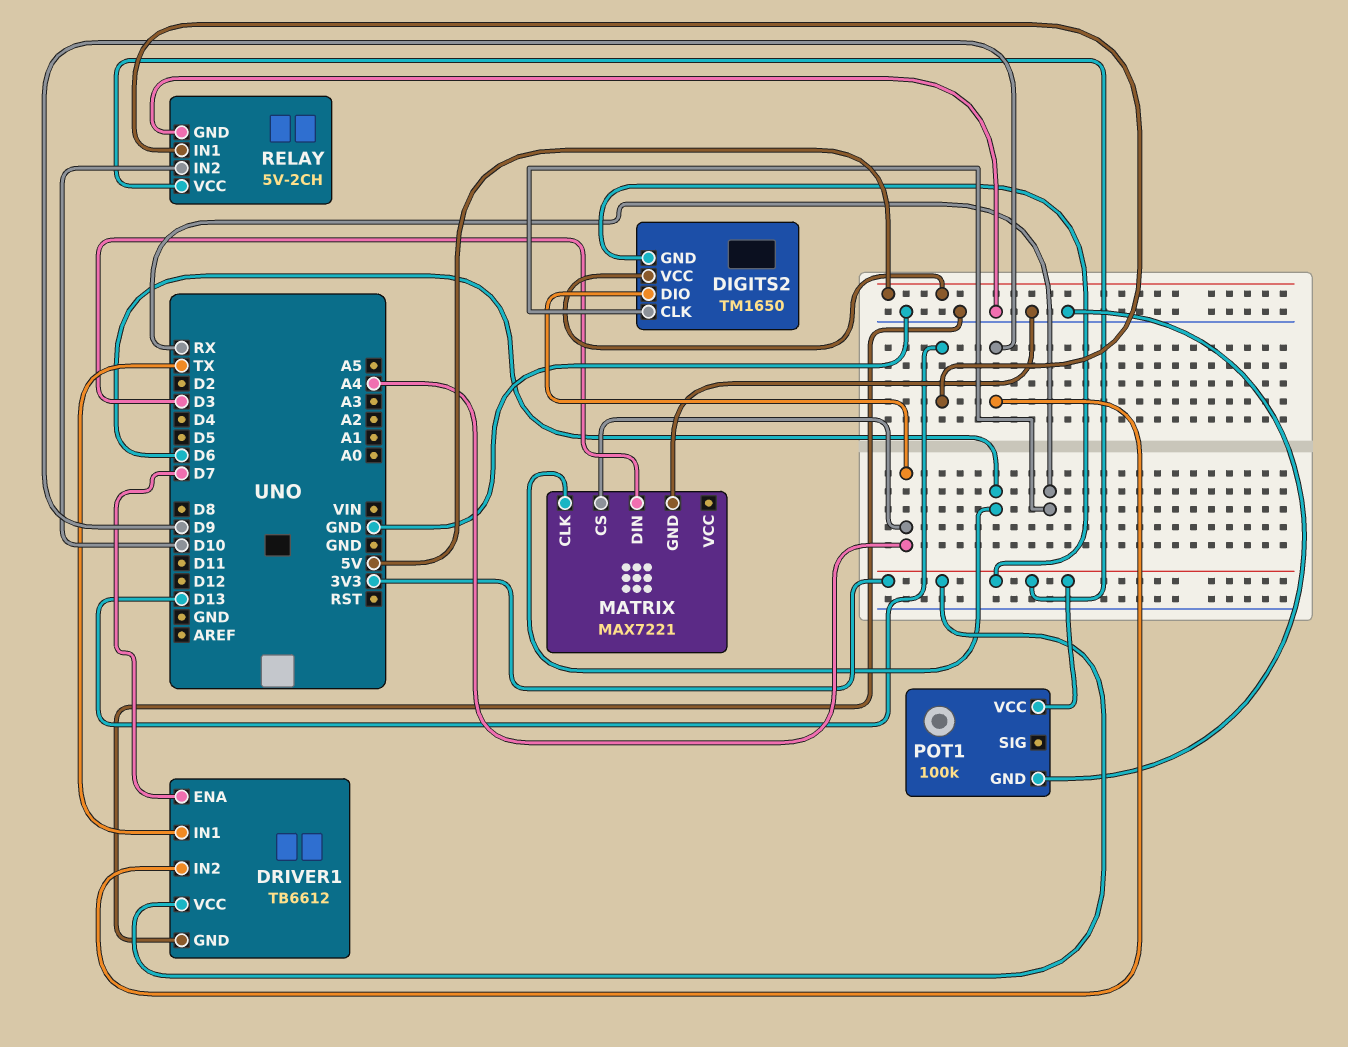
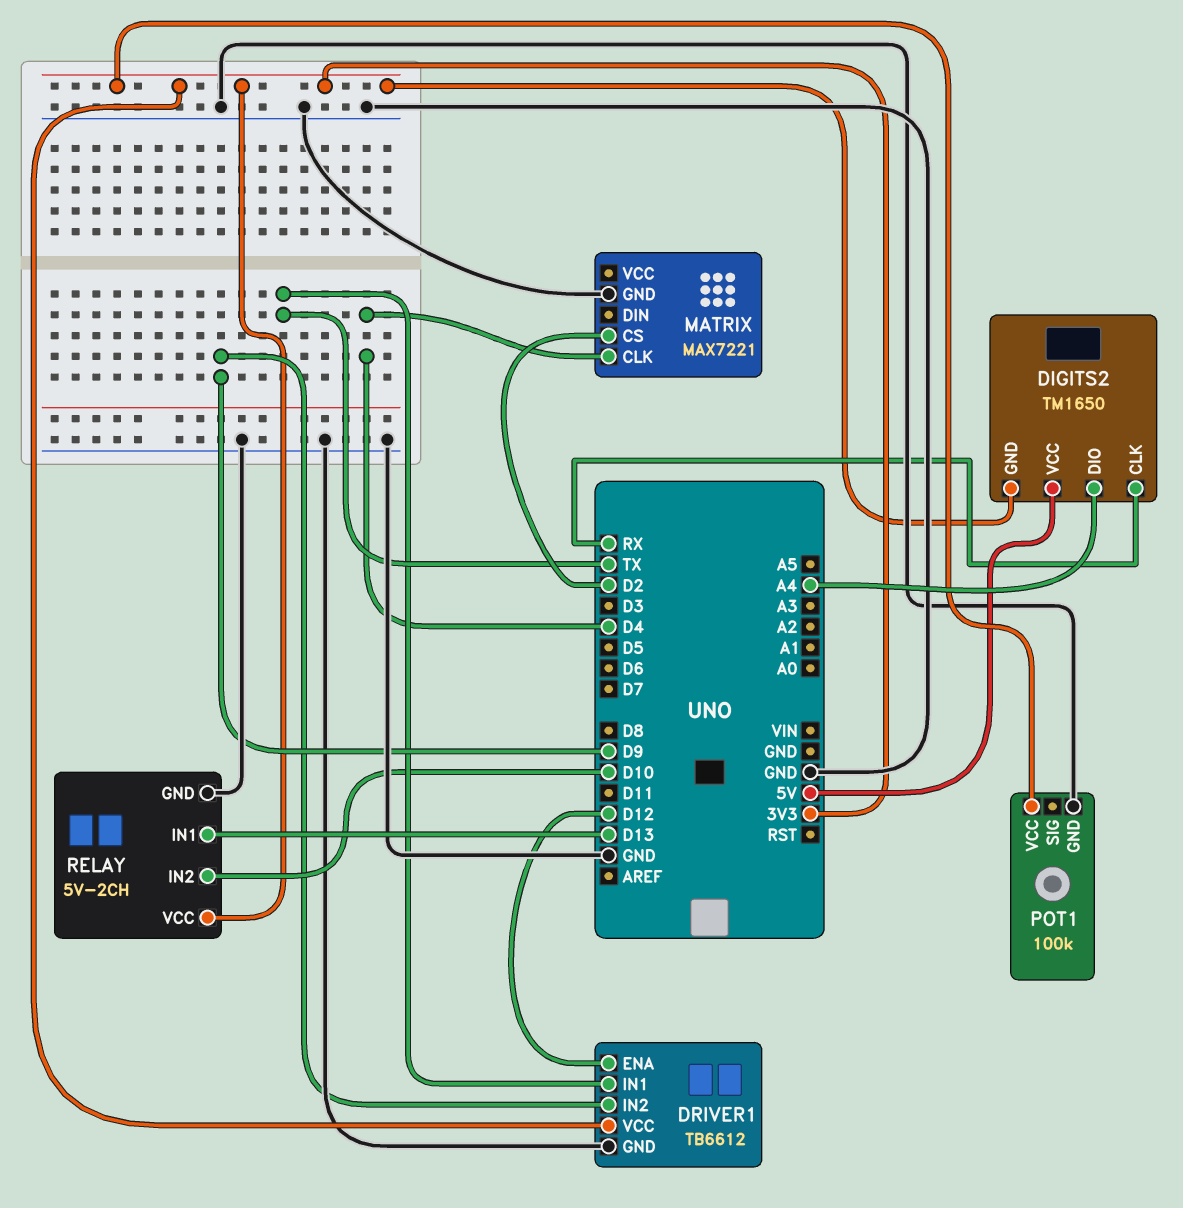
DRIVER1 pin ENA: D7 -> D12
MATRIX pin CLK: D6 -> D4
MATRIX pin CS: A4 -> D2
MATRIX pin DIN: D3 -> none

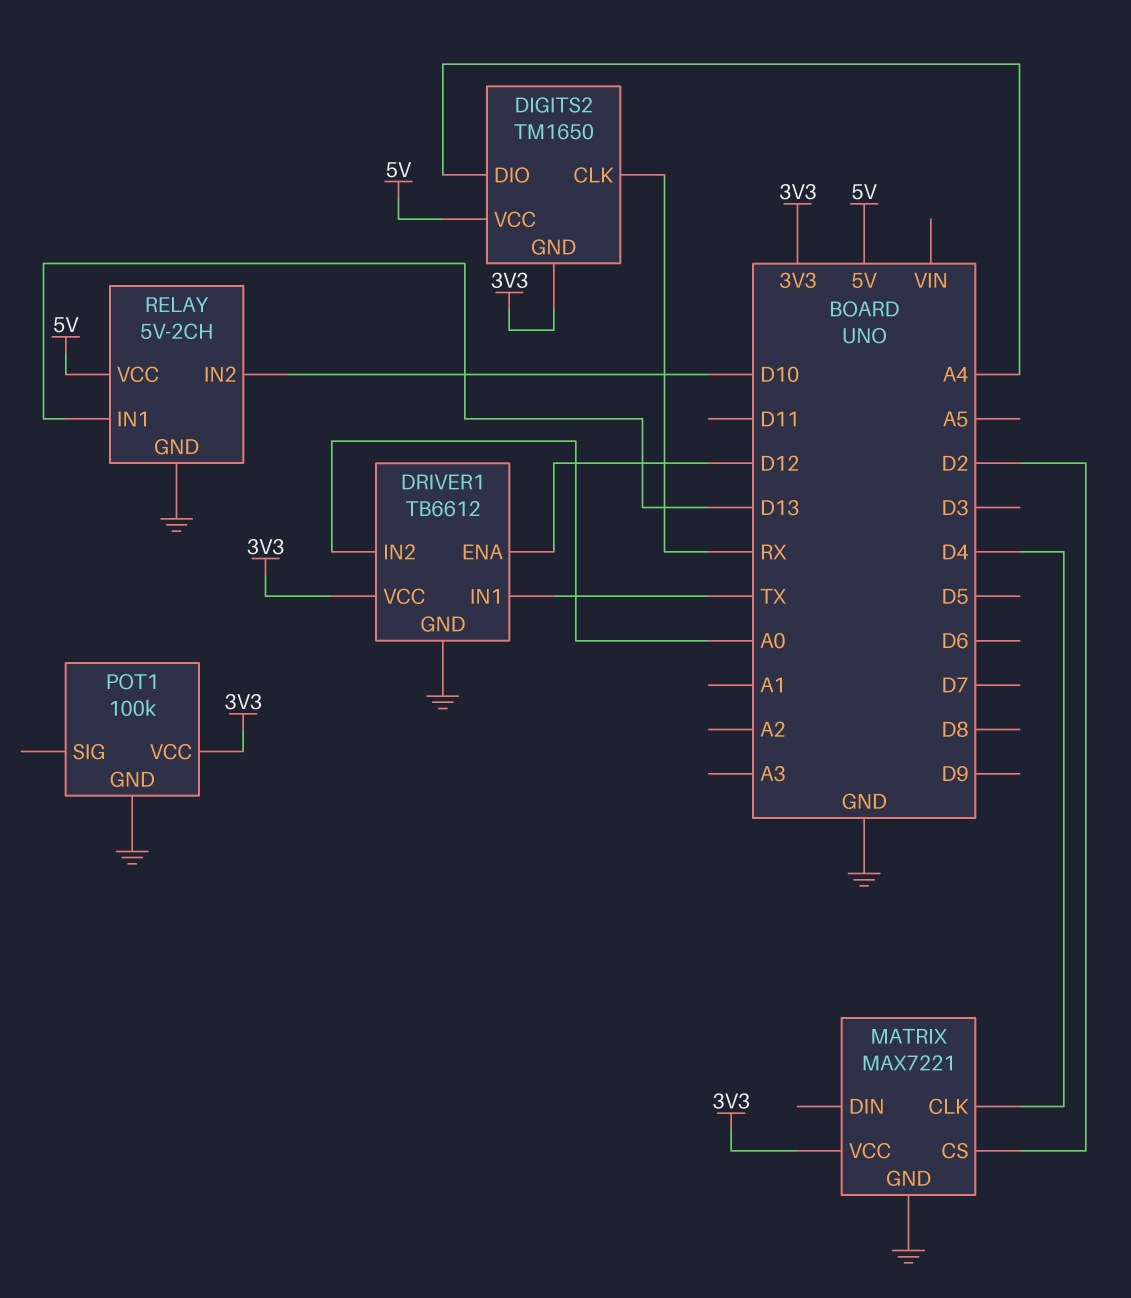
DRIVER1 pin IN2: D9 -> A0
MATRIX pin VCC: none -> 3V3
RELAY pin VCC: 3V3 -> 5V

